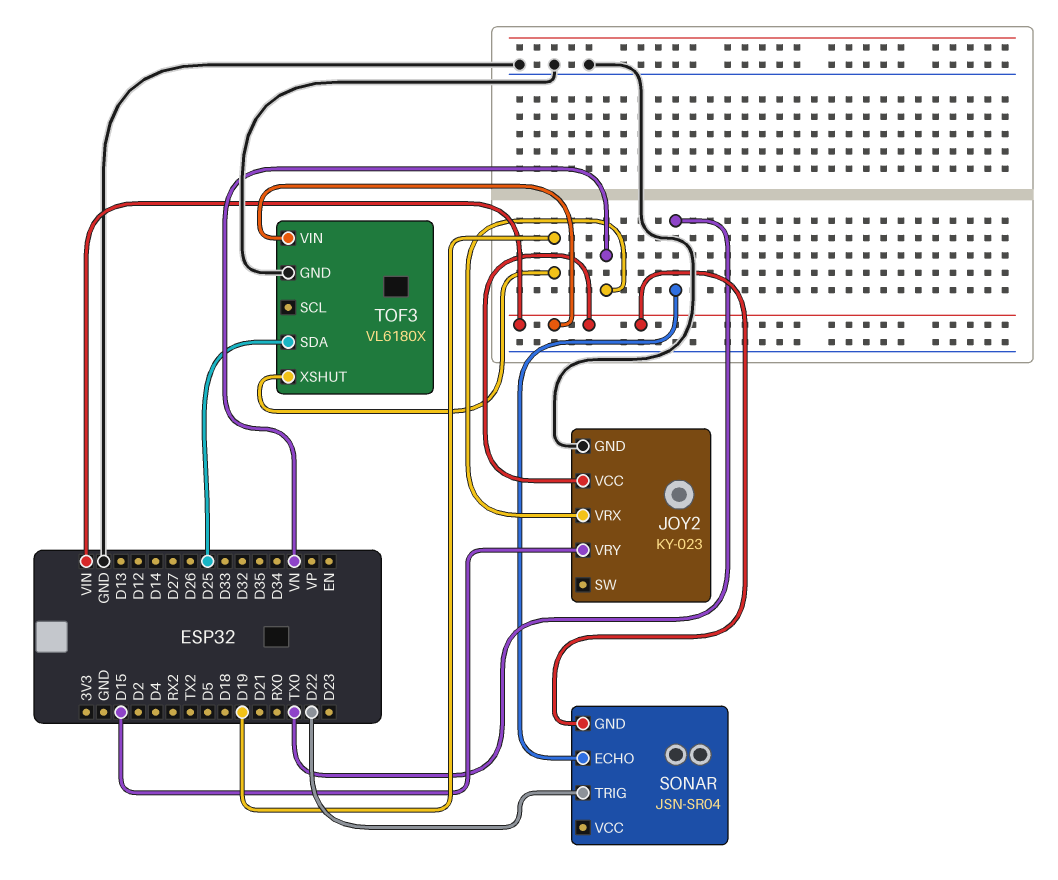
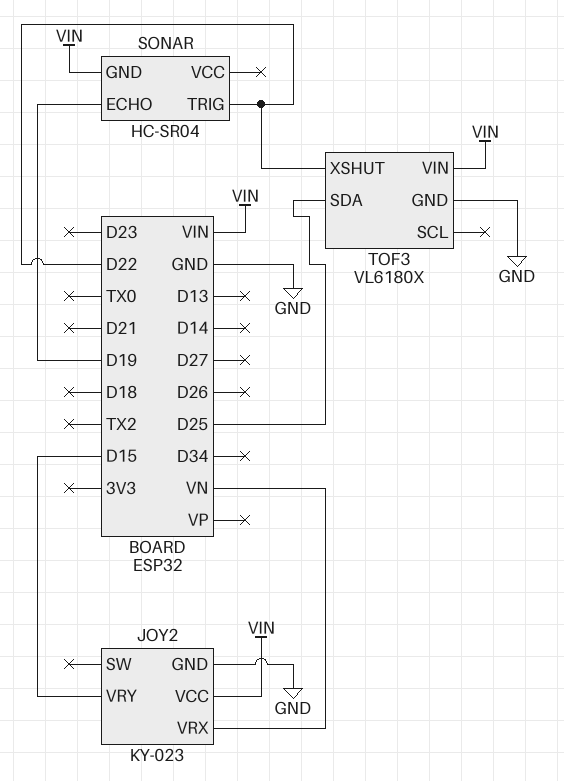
SONAR: JSN-SR04 -> HC-SR04
SONAR pin ECHO: TX0 -> D19
TOF3 pin XSHUT: D19 -> D22

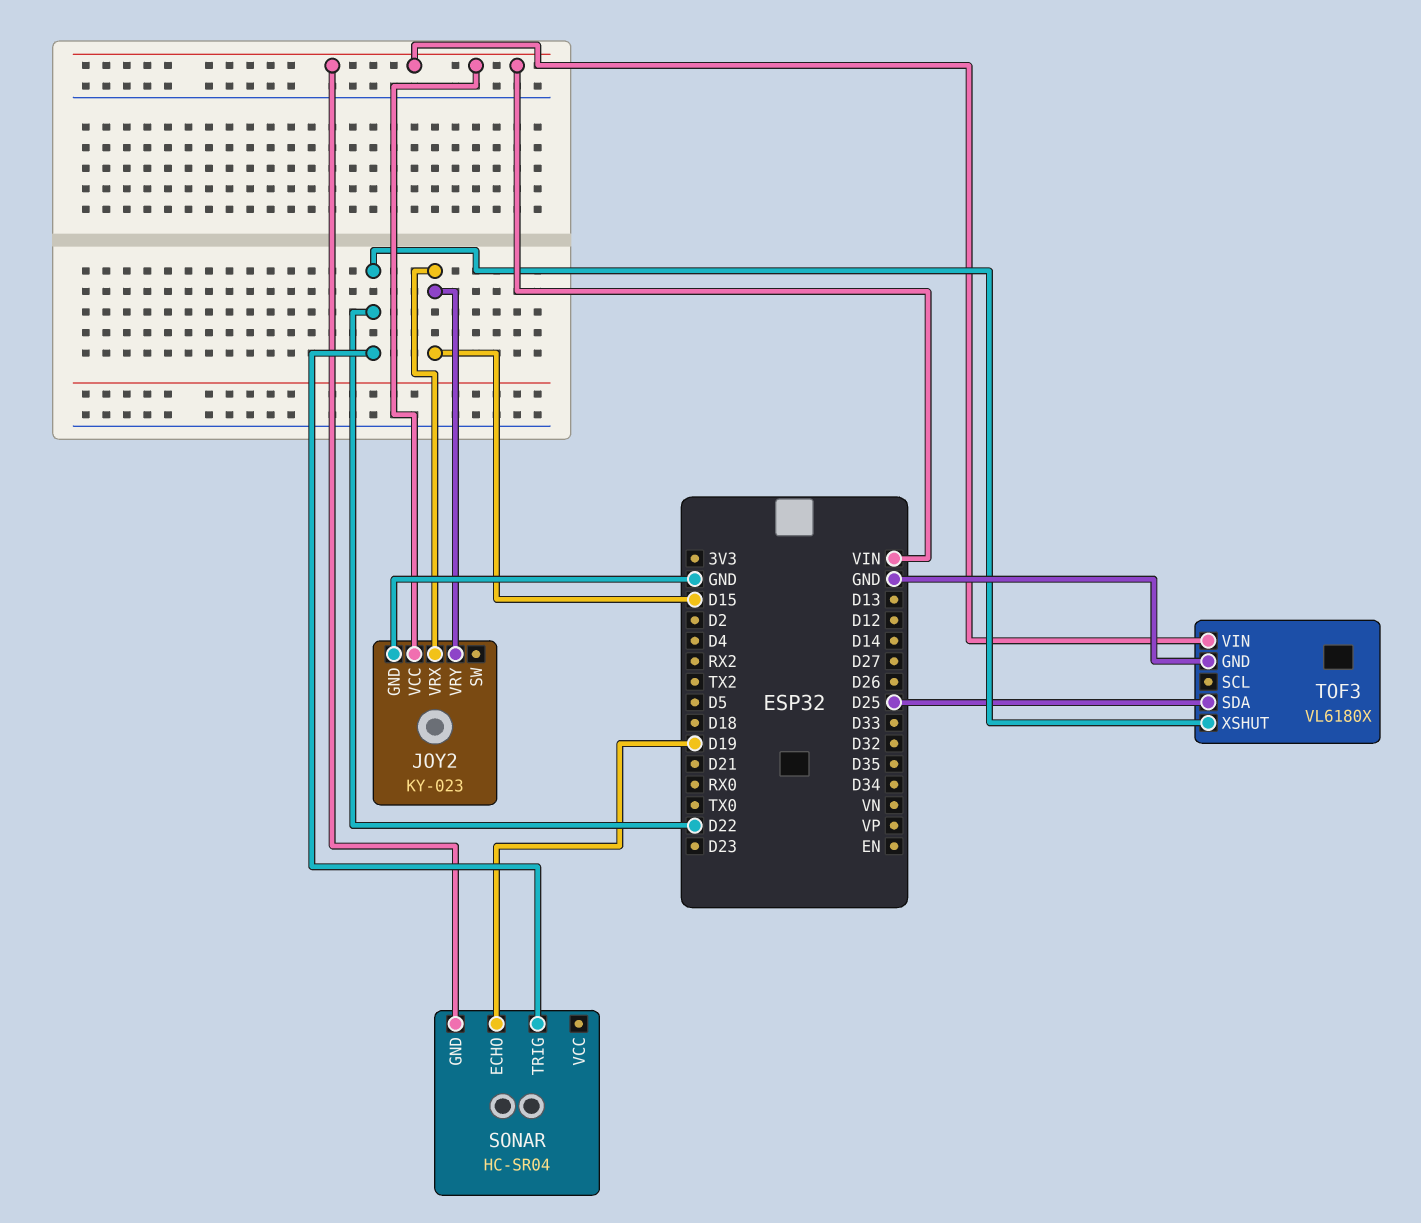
JOY2 pin VRX: VN -> D15

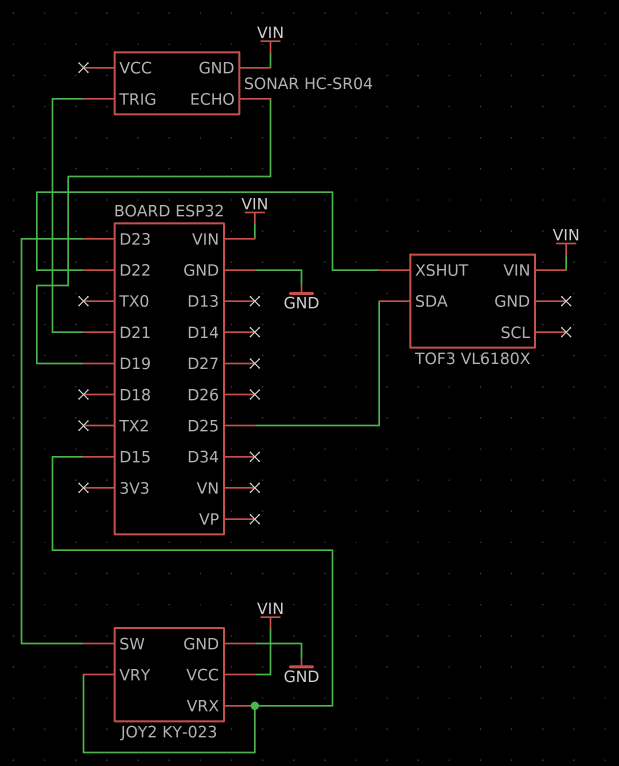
JOY2 pin SW: none -> D23
SONAR pin TRIG: D22 -> D21
TOF3 pin GND: GND -> none

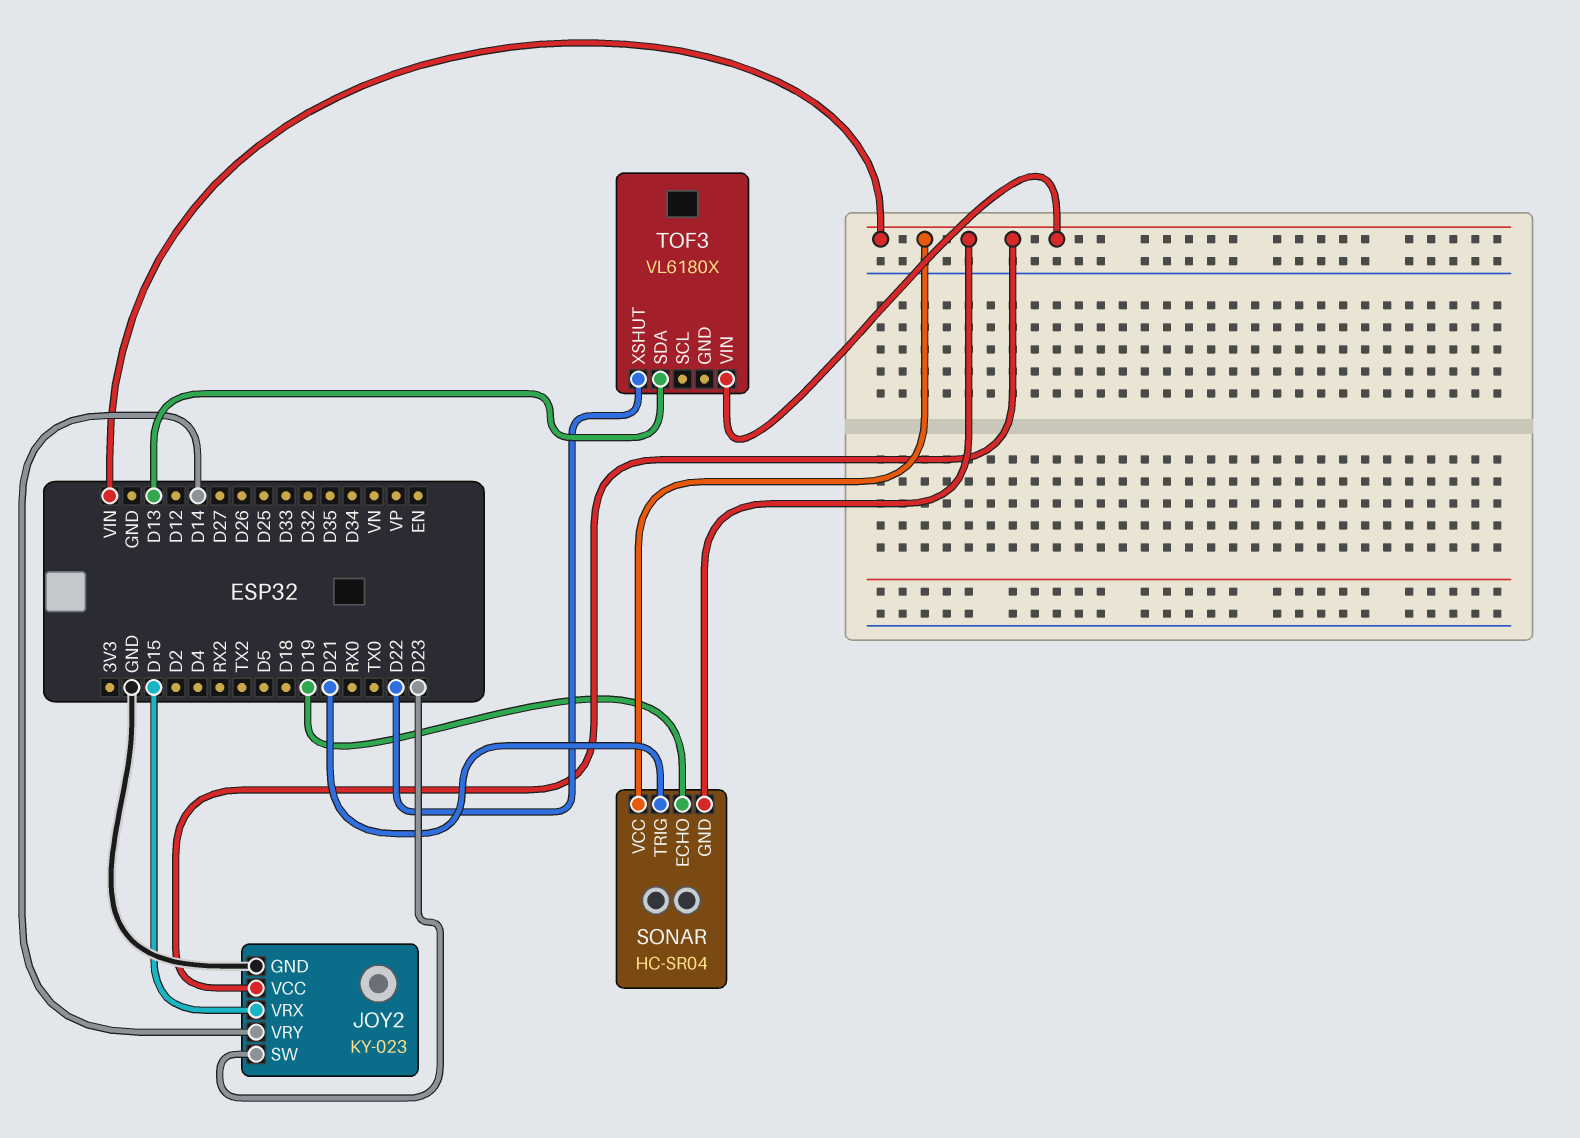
JOY2 pin VRY: D15 -> D14
SONAR pin VCC: none -> VIN
TOF3 pin SDA: D25 -> D13

